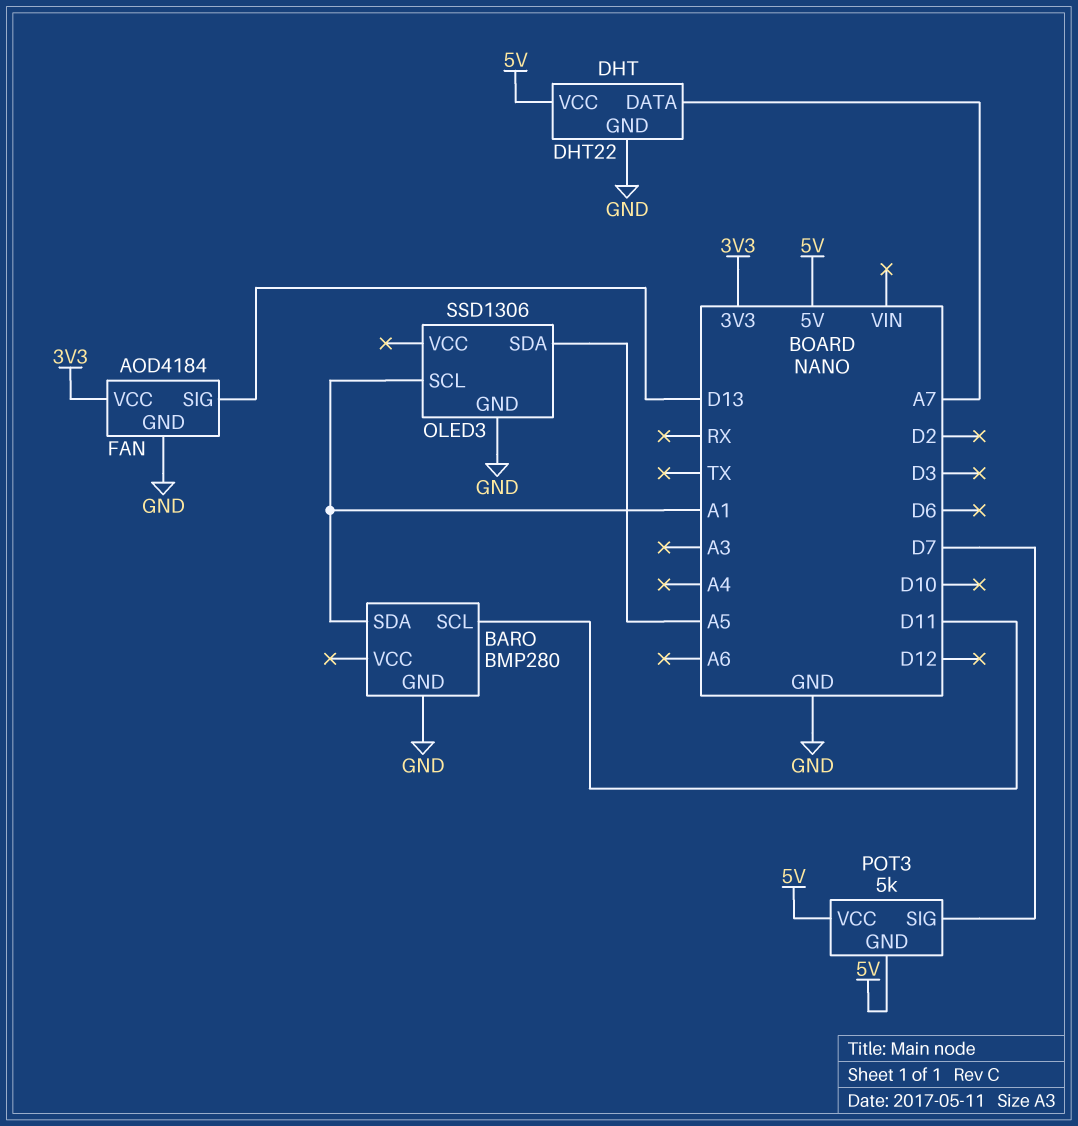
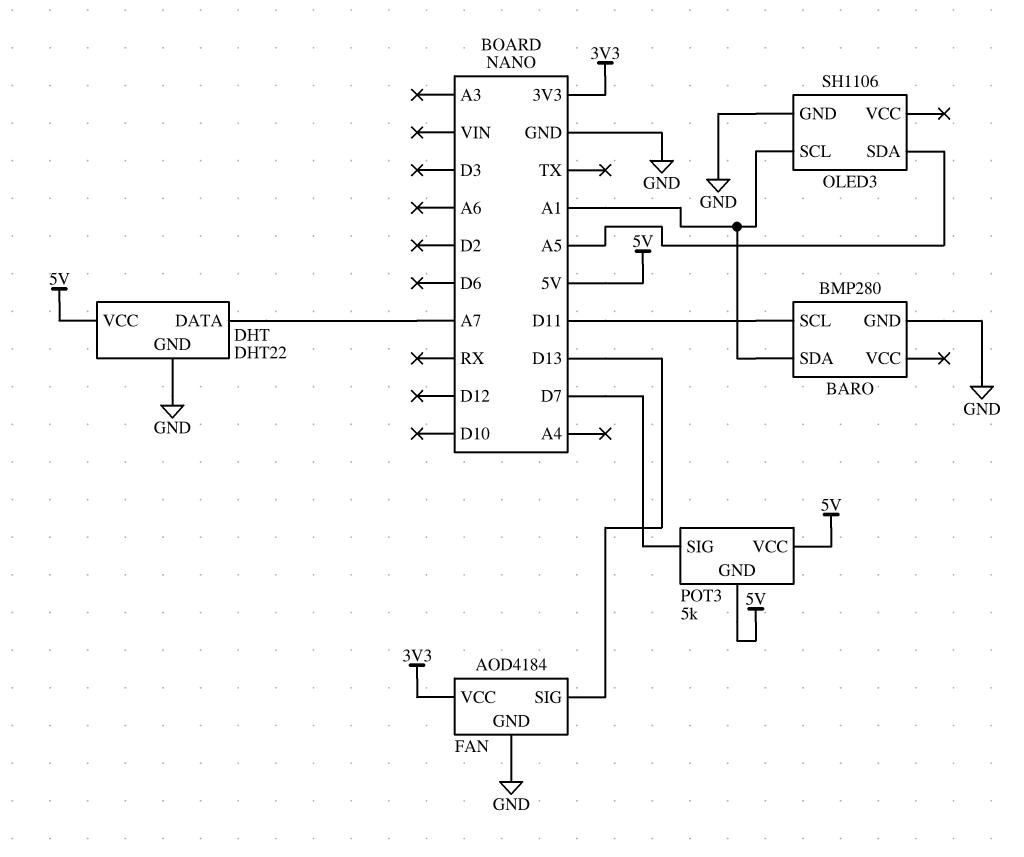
OLED3: SSD1306 -> SH1106

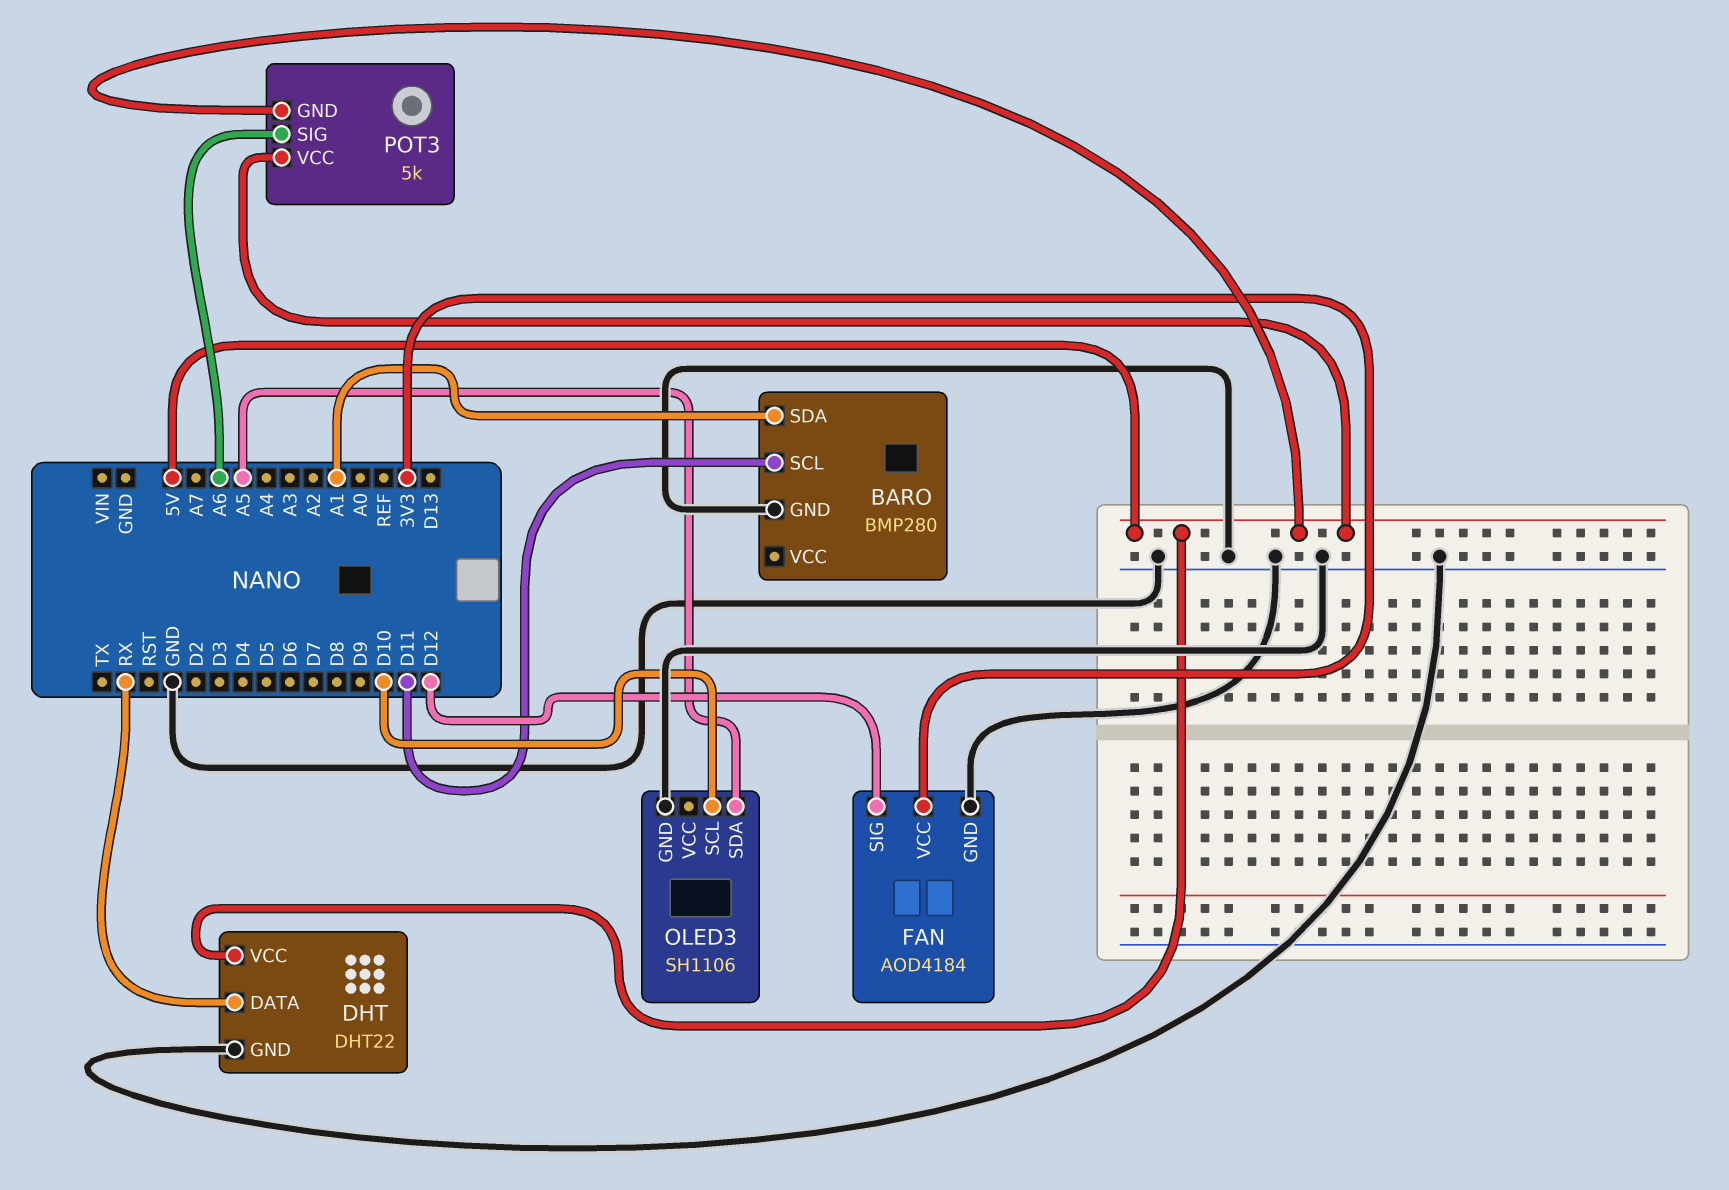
DHT pin DATA: A7 -> RX
FAN pin SIG: D13 -> D12
OLED3 pin SCL: A1 -> D10
POT3 pin SIG: D7 -> A6

